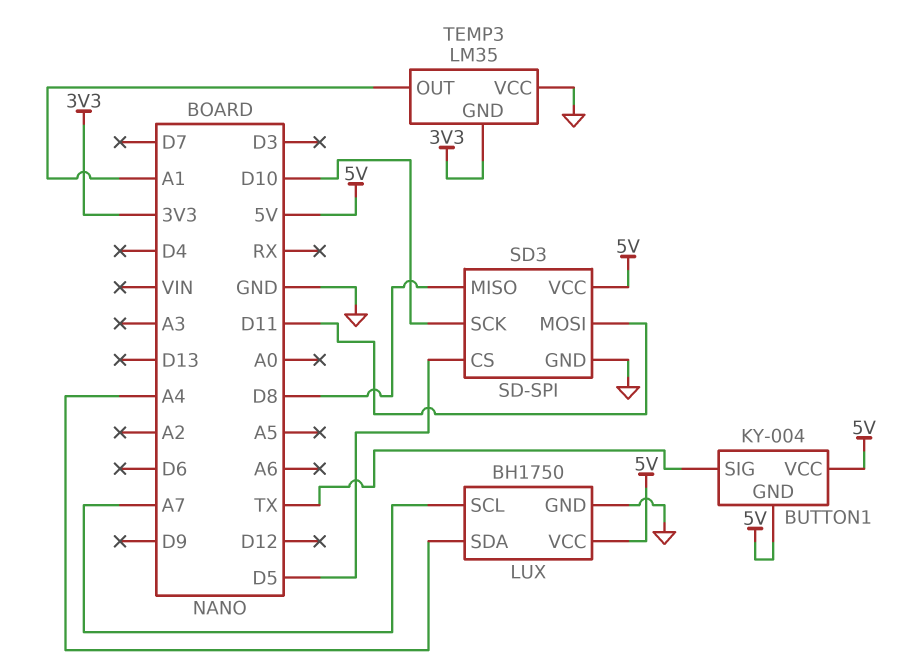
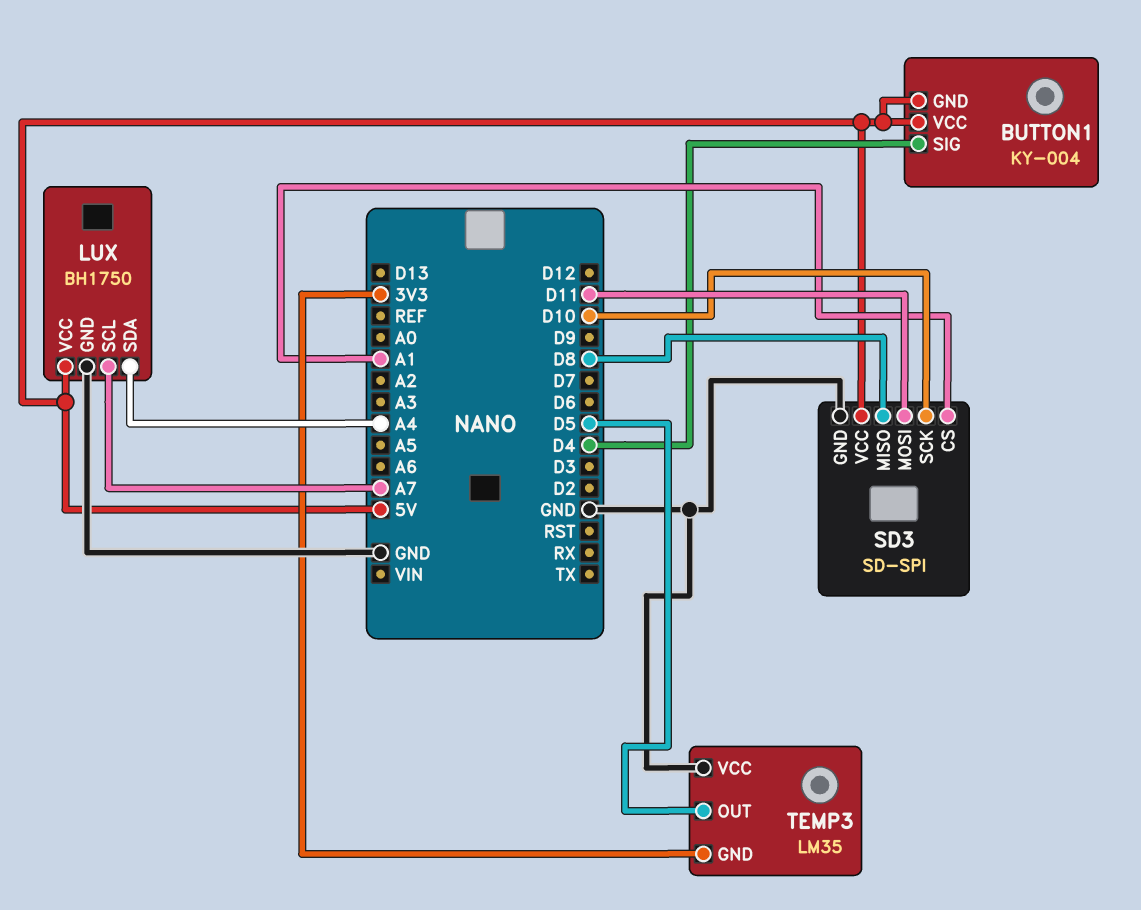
BUTTON1 pin SIG: TX -> D4
SD3 pin CS: D5 -> A1
TEMP3 pin OUT: A1 -> D5

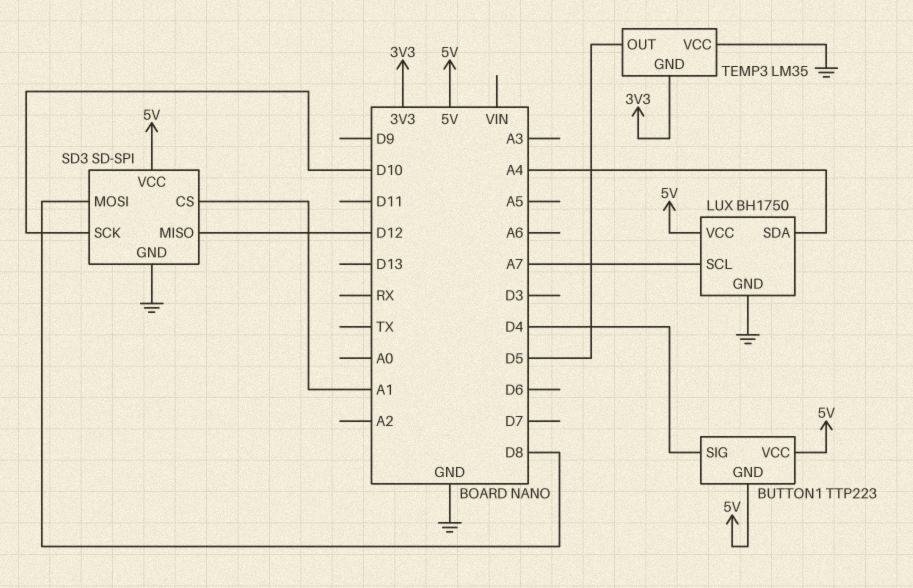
BUTTON1: KY-004 -> TTP223
SD3 pin MISO: D8 -> D12
SD3 pin MOSI: D11 -> D8

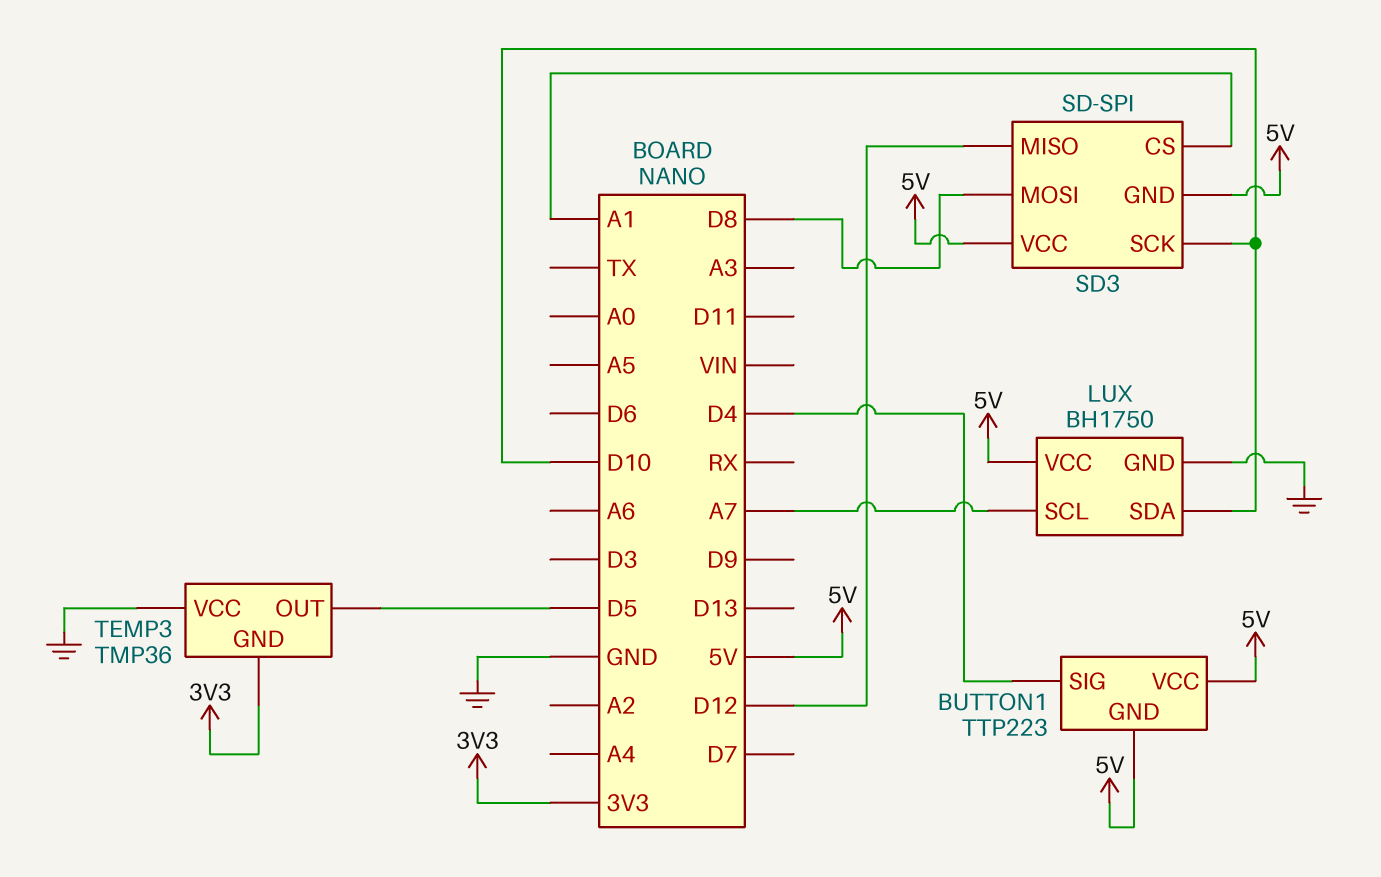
LUX pin SDA: A4 -> D10
SD3 pin GND: GND -> 5V
TEMP3: LM35 -> TMP36

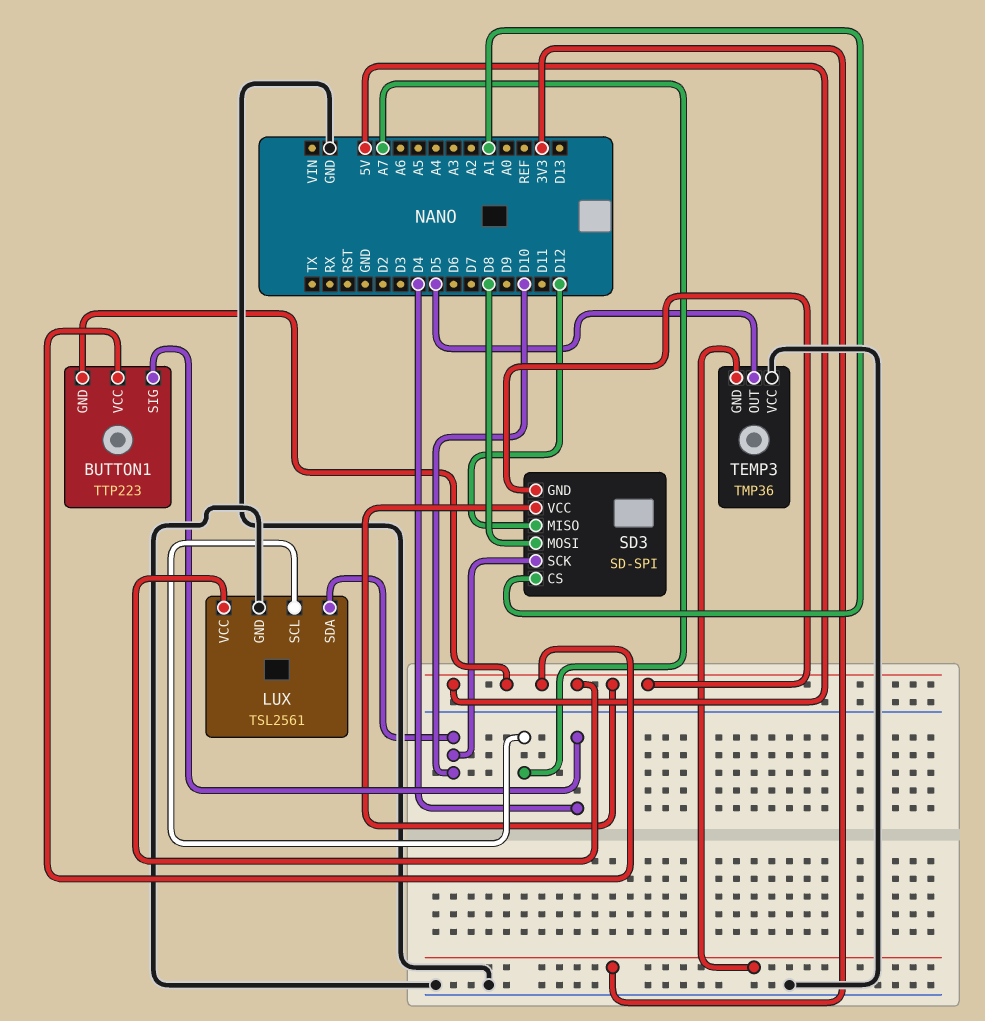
LUX: BH1750 -> TSL2561

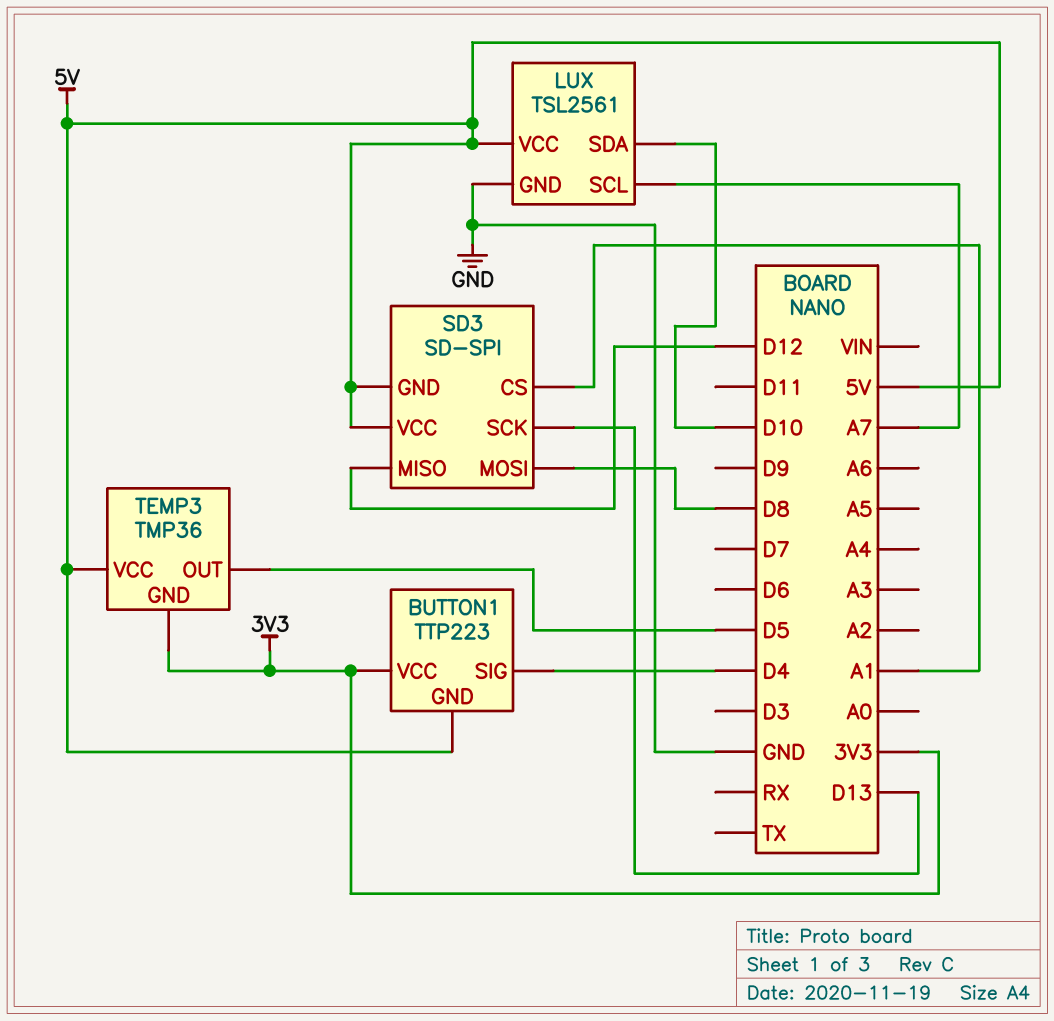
BUTTON1 pin VCC: 5V -> 3V3
SD3 pin SCK: D10 -> D13
TEMP3 pin VCC: GND -> 5V

